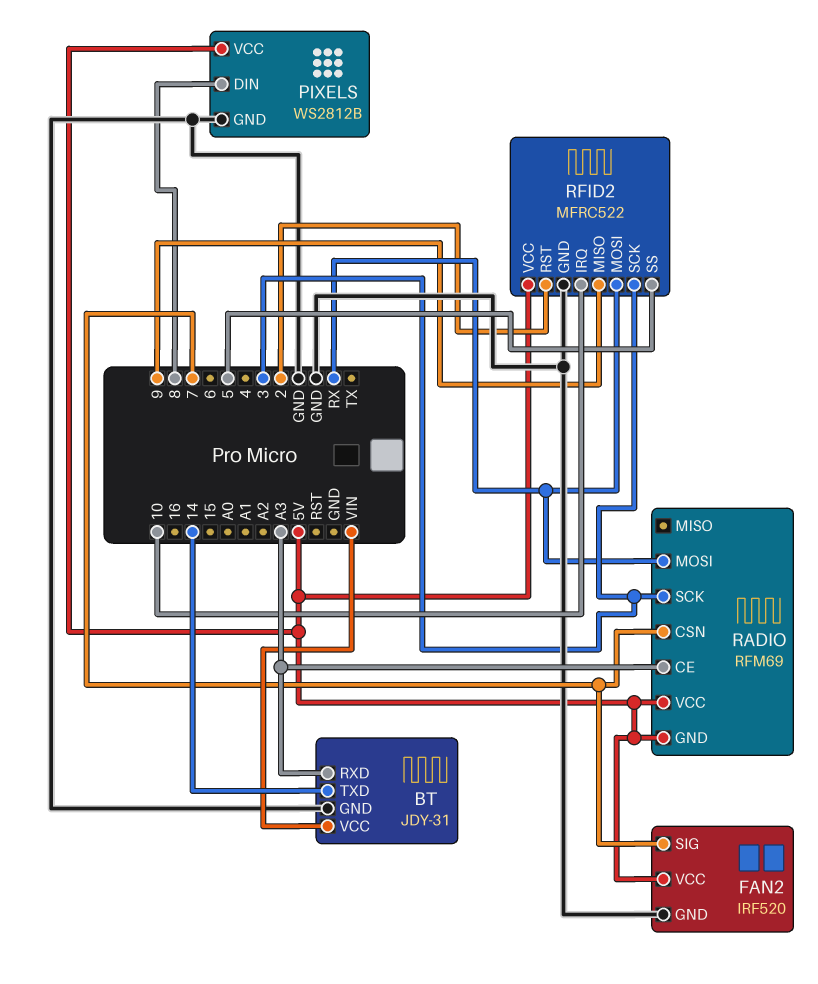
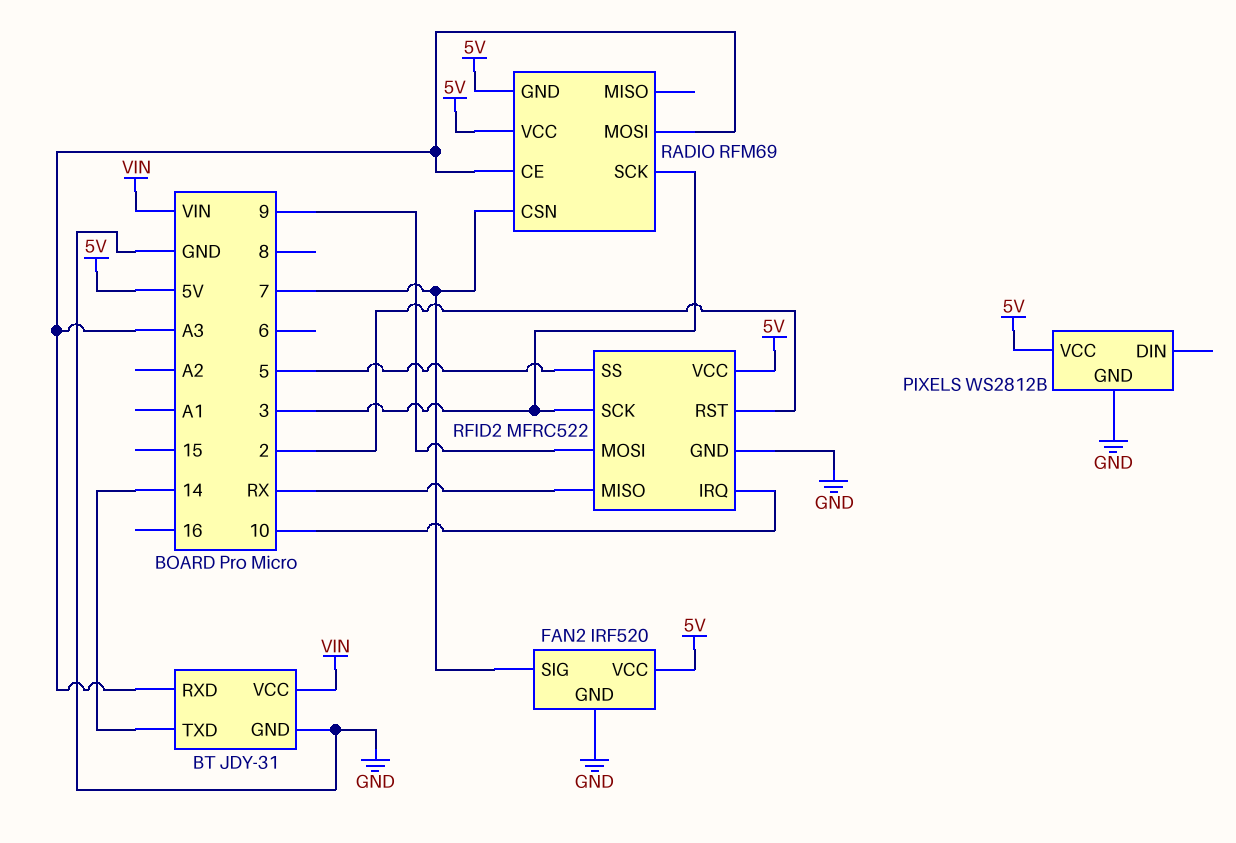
PIXELS pin DIN: 8 -> none
RADIO pin MOSI: RX -> A3
RFID2 pin MISO: 9 -> RX
RFID2 pin MOSI: RX -> 9

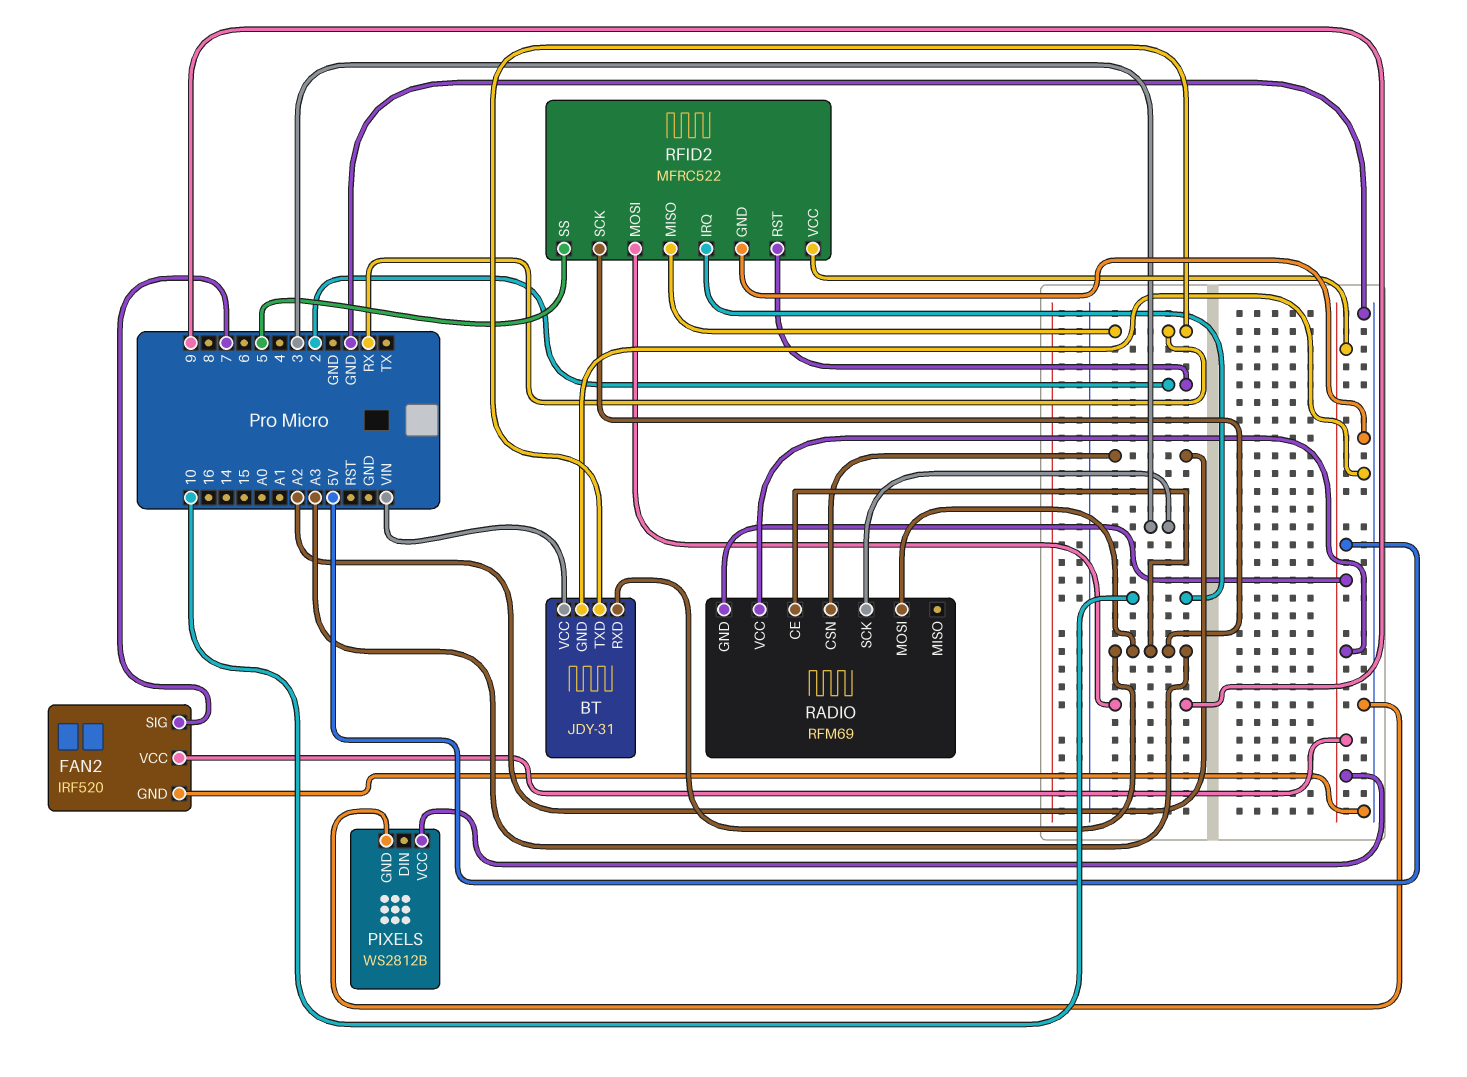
BT pin TXD: 14 -> RX
RADIO pin CSN: 7 -> A2
RFID2 pin SCK: 3 -> A3

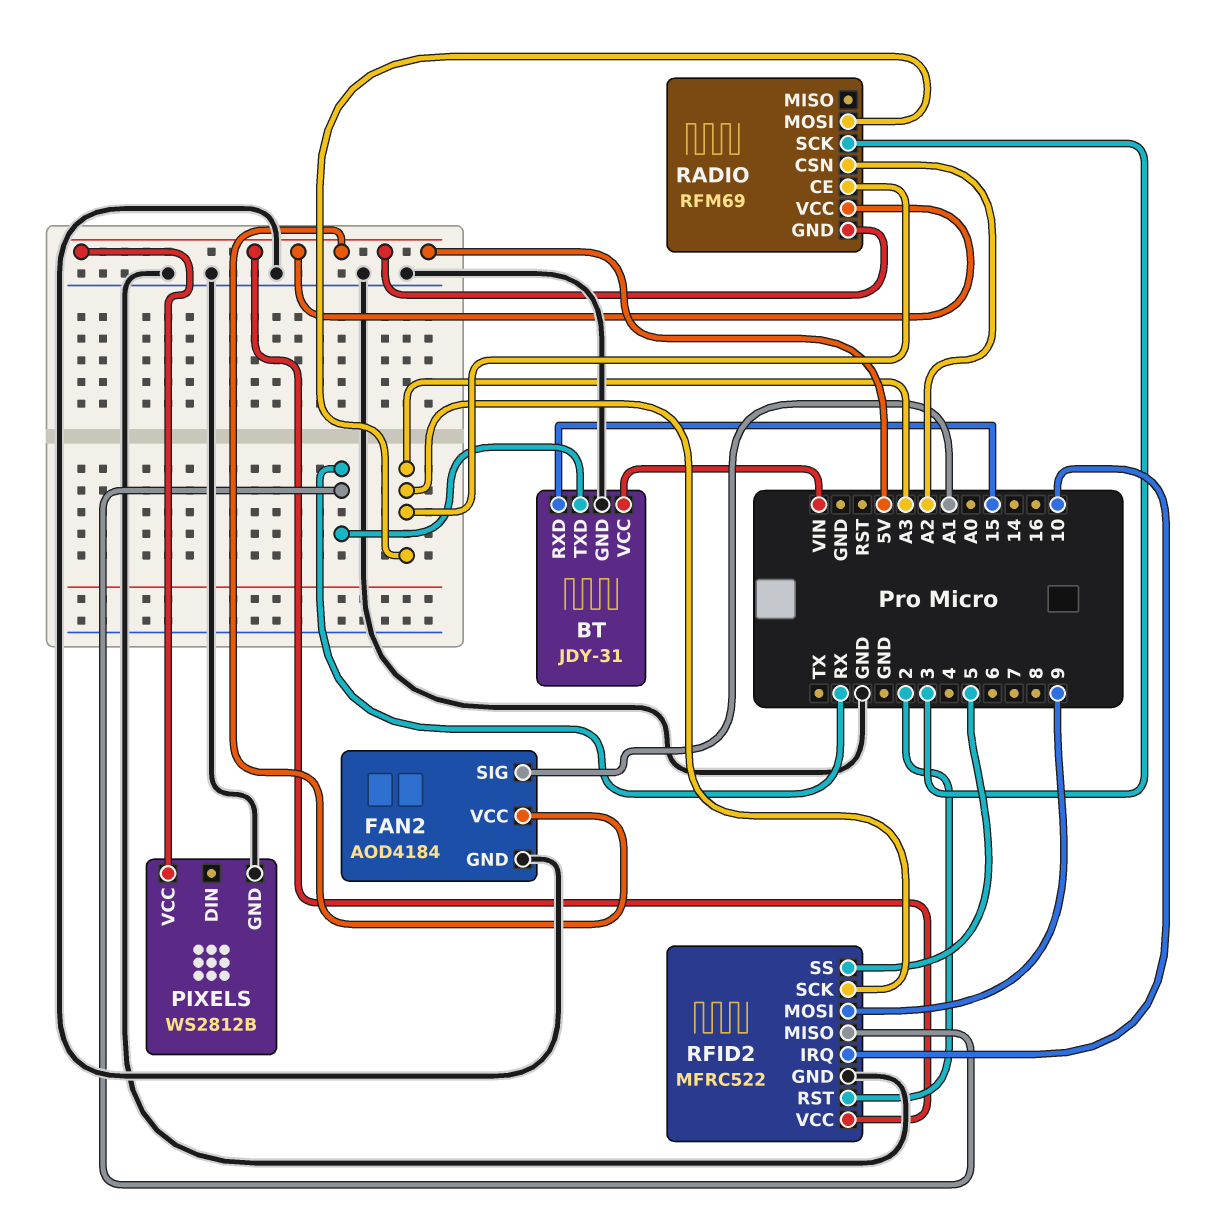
BT pin RXD: A3 -> 15
FAN2: IRF520 -> AOD4184
FAN2 pin SIG: 7 -> A1

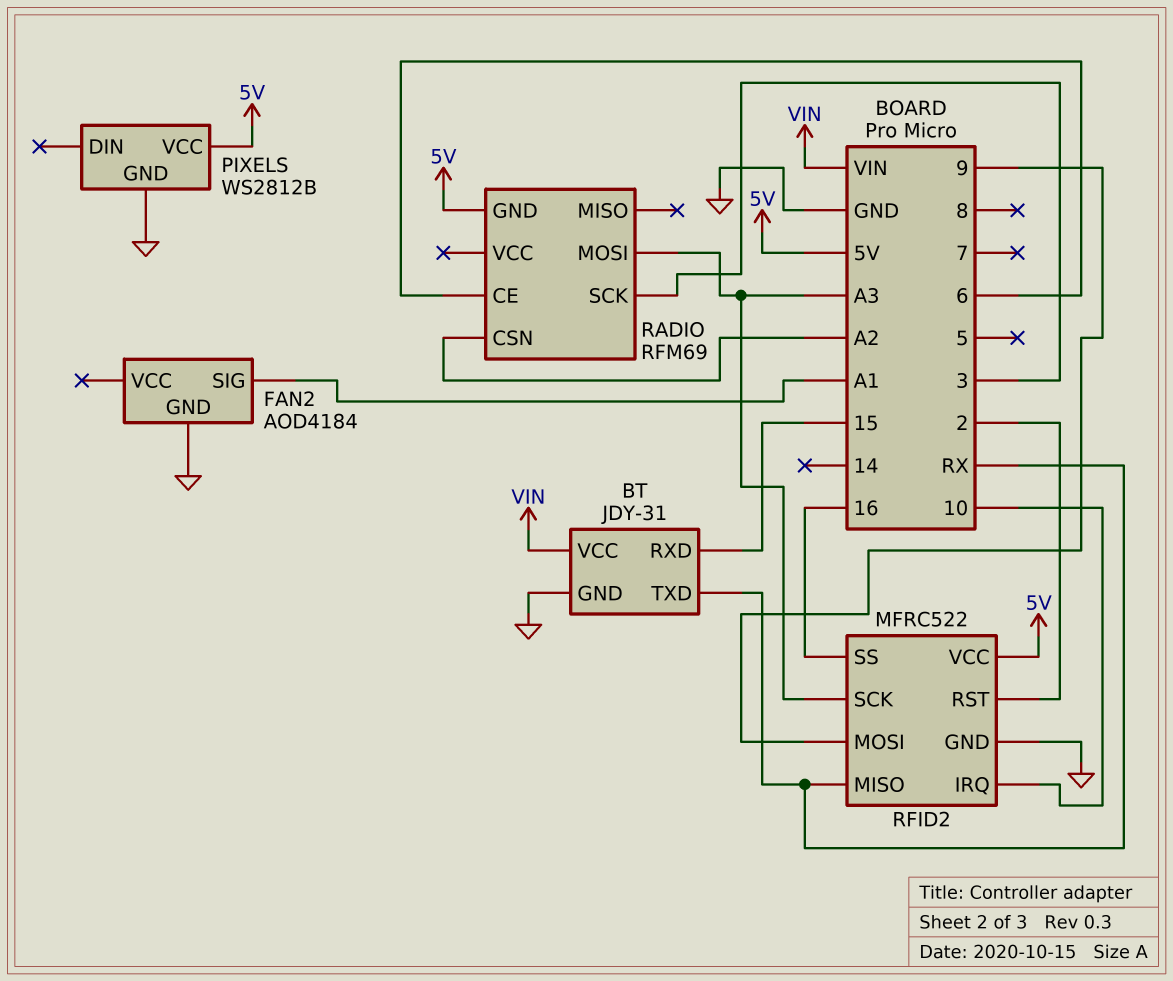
FAN2 pin VCC: 5V -> none
RADIO pin CE: A3 -> 6
RADIO pin VCC: 5V -> none
RFID2 pin SS: 5 -> 16

